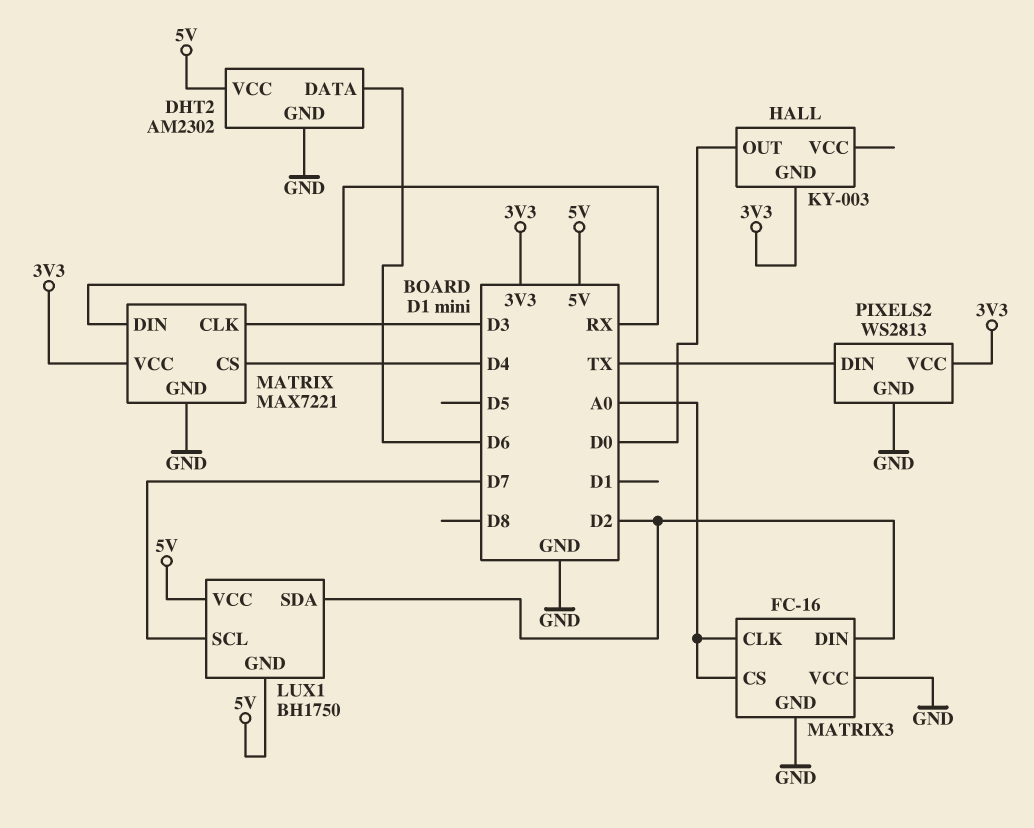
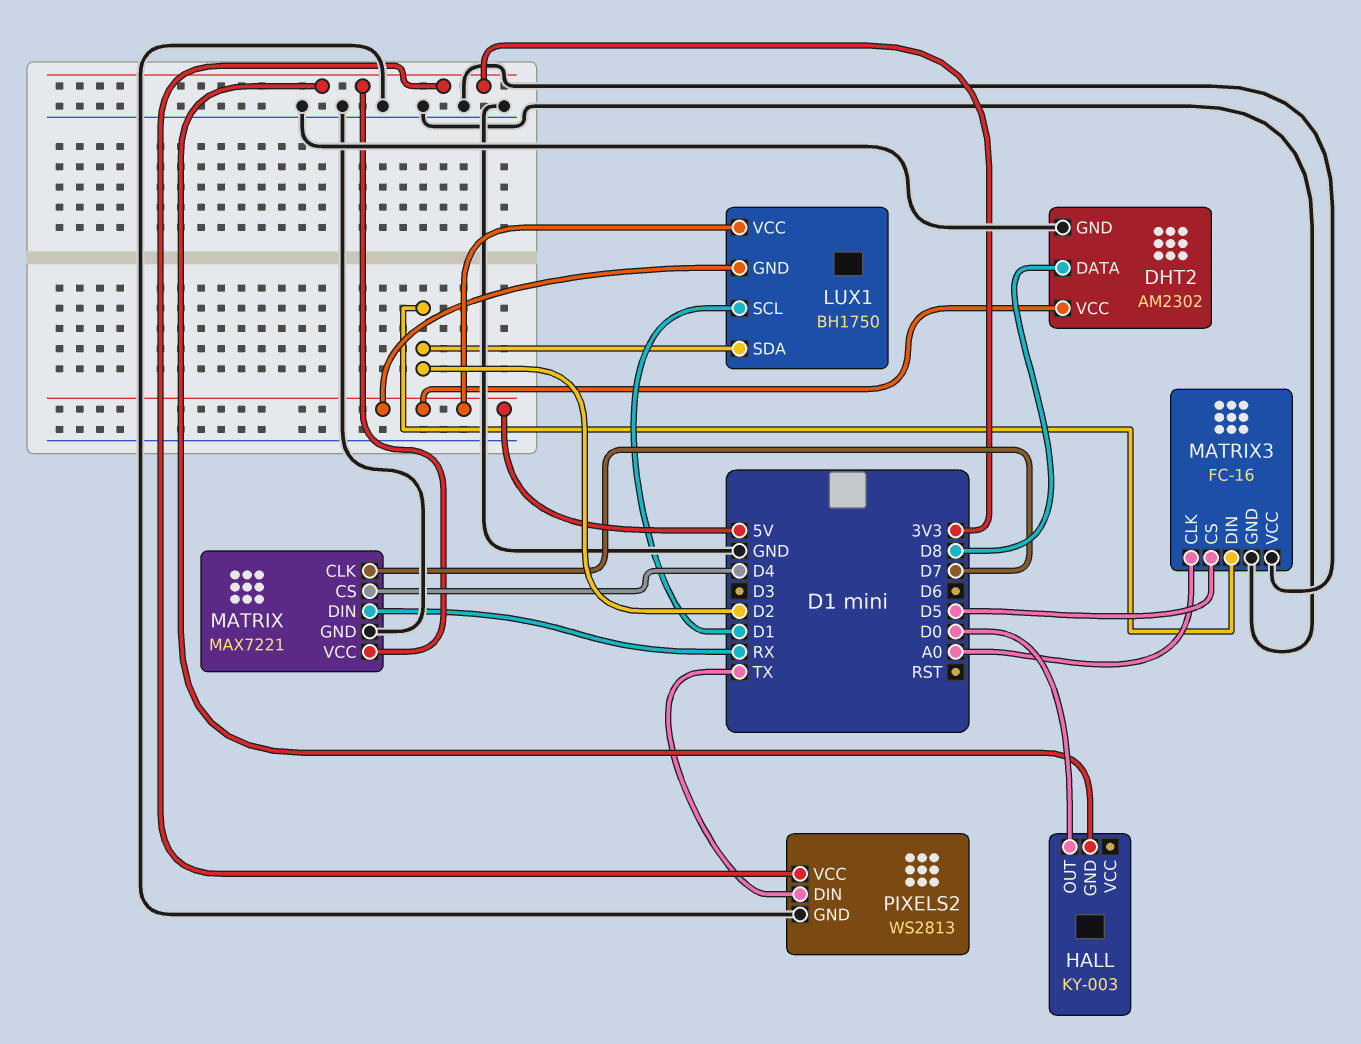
DHT2 pin DATA: D6 -> D8
LUX1 pin SCL: D7 -> D1
MATRIX pin CLK: D3 -> D7
MATRIX3 pin CS: A0 -> D5

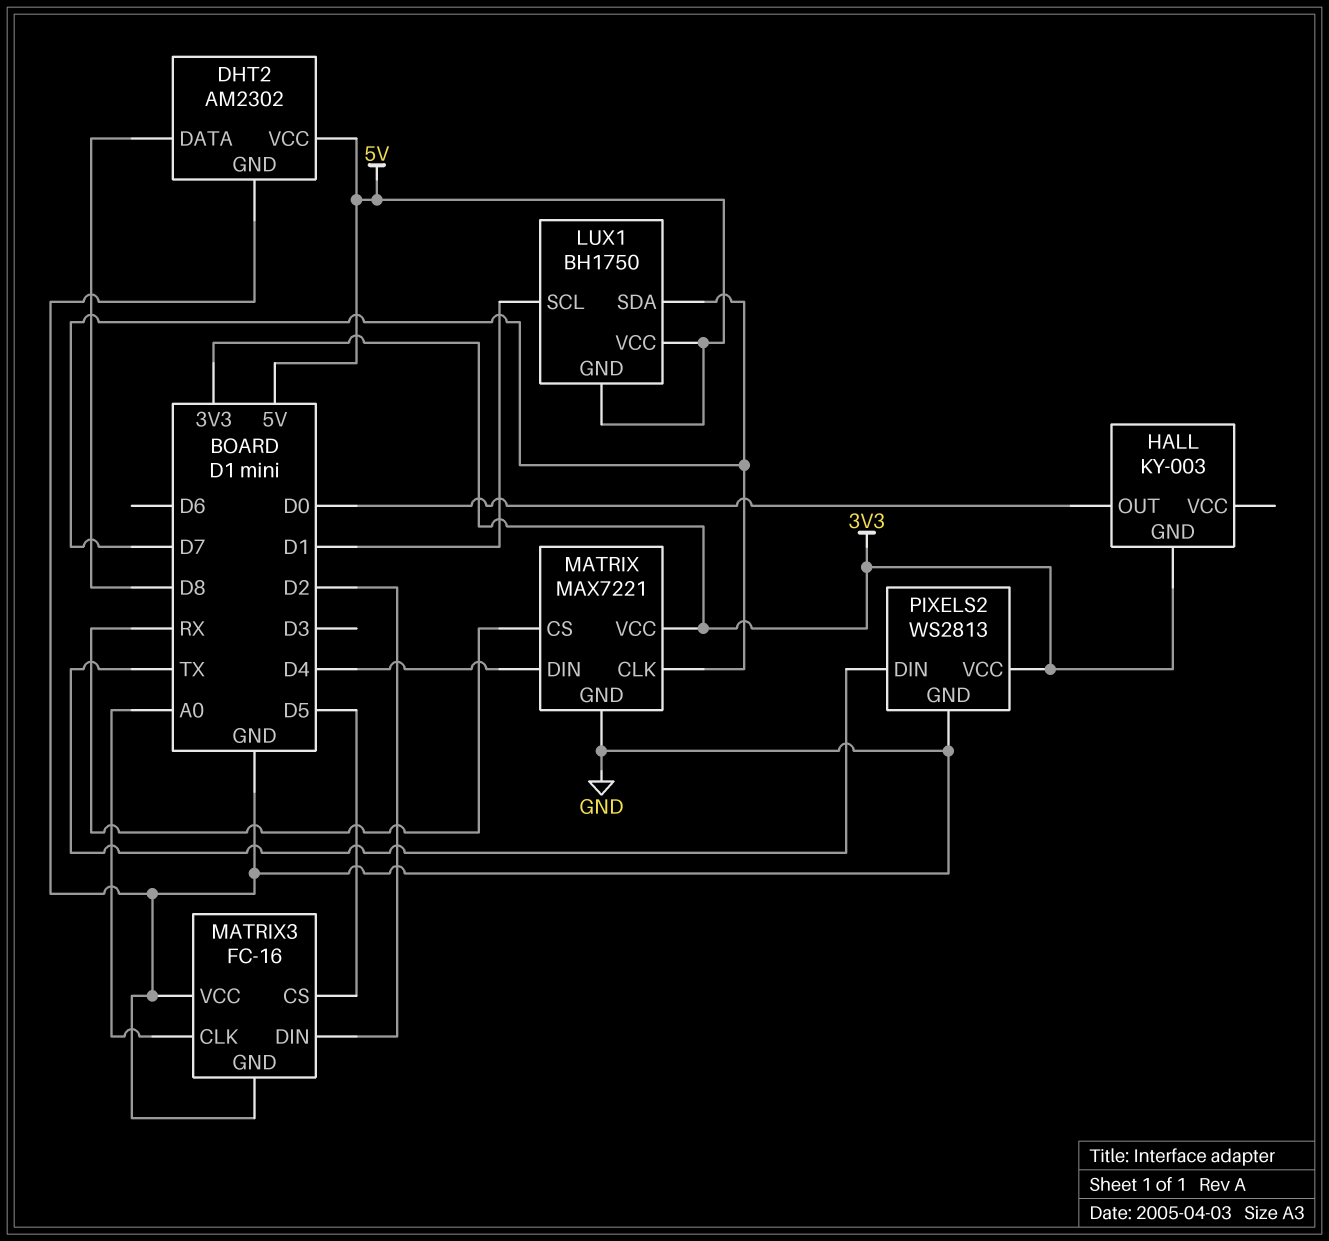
LUX1 pin SDA: D2 -> D7
MATRIX pin CS: D4 -> RX
MATRIX pin DIN: RX -> D4

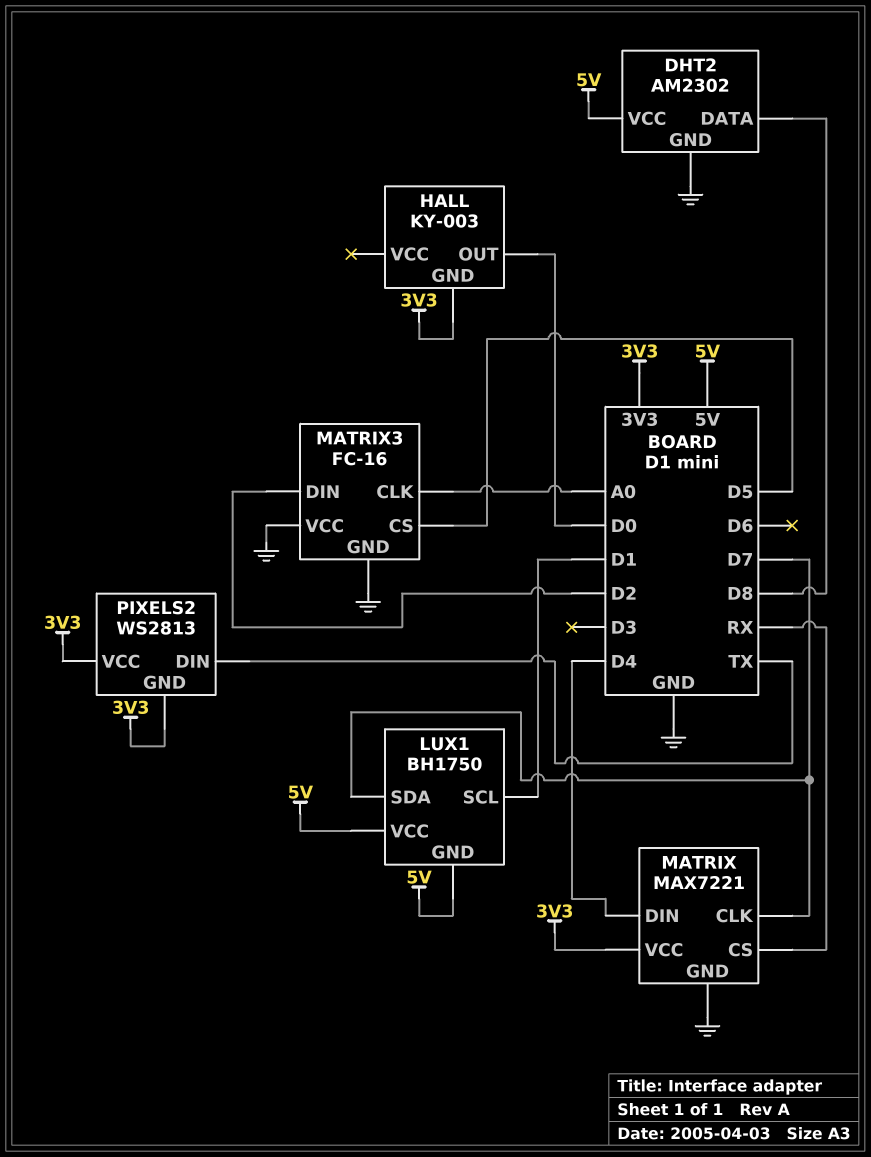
PIXELS2 pin GND: GND -> 3V3

